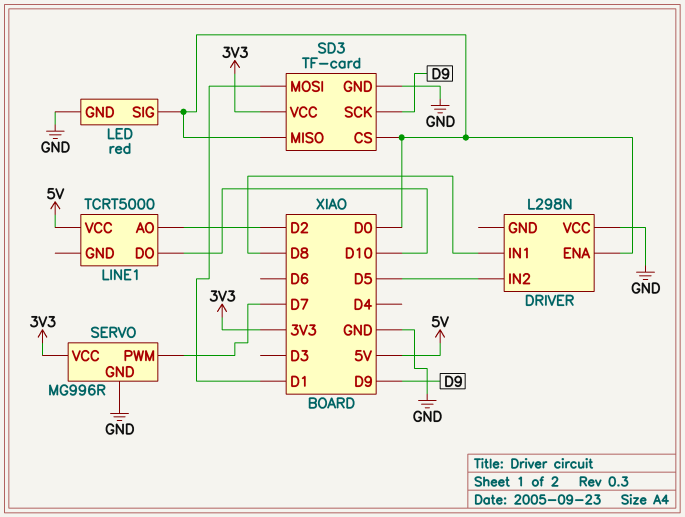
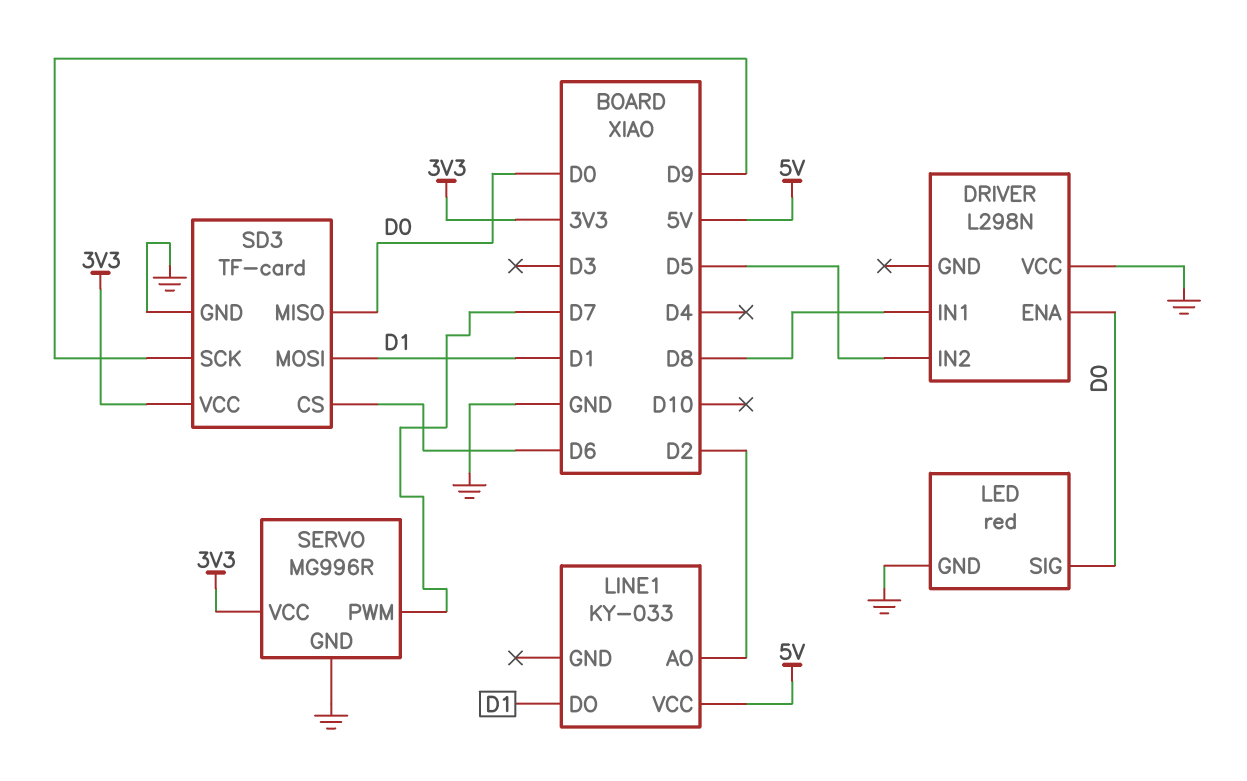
LINE1: TCRT5000 -> KY-033
LINE1 pin DO: D10 -> D1
SD3 pin CS: D0 -> D6

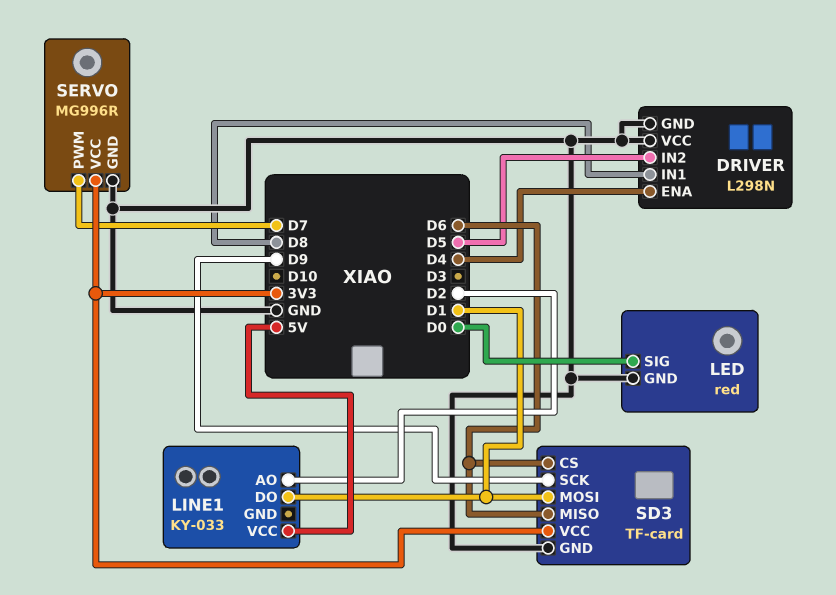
DRIVER pin ENA: D0 -> D4
DRIVER pin GND: none -> GND
SD3 pin MISO: D0 -> D6

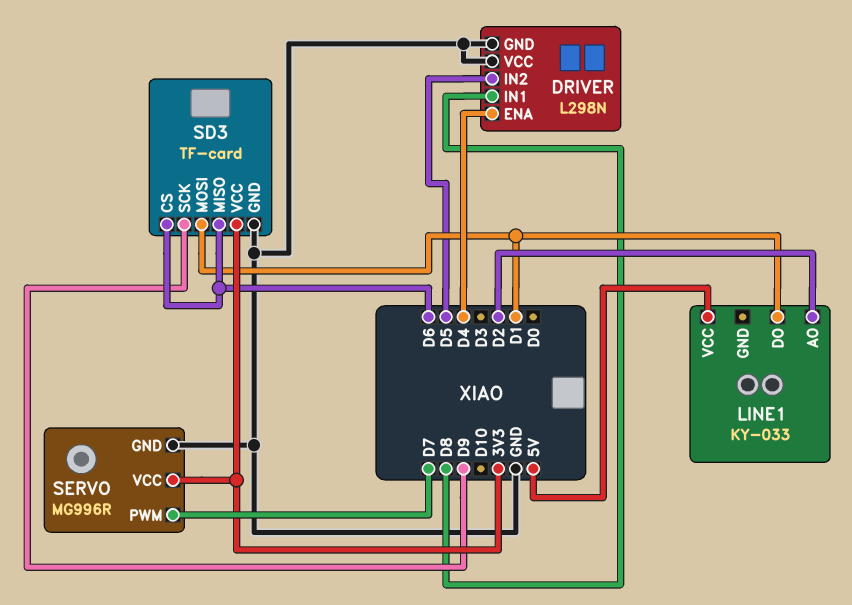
LED: red -> none
LED pin GND: GND -> none
LED pin SIG: D0 -> none

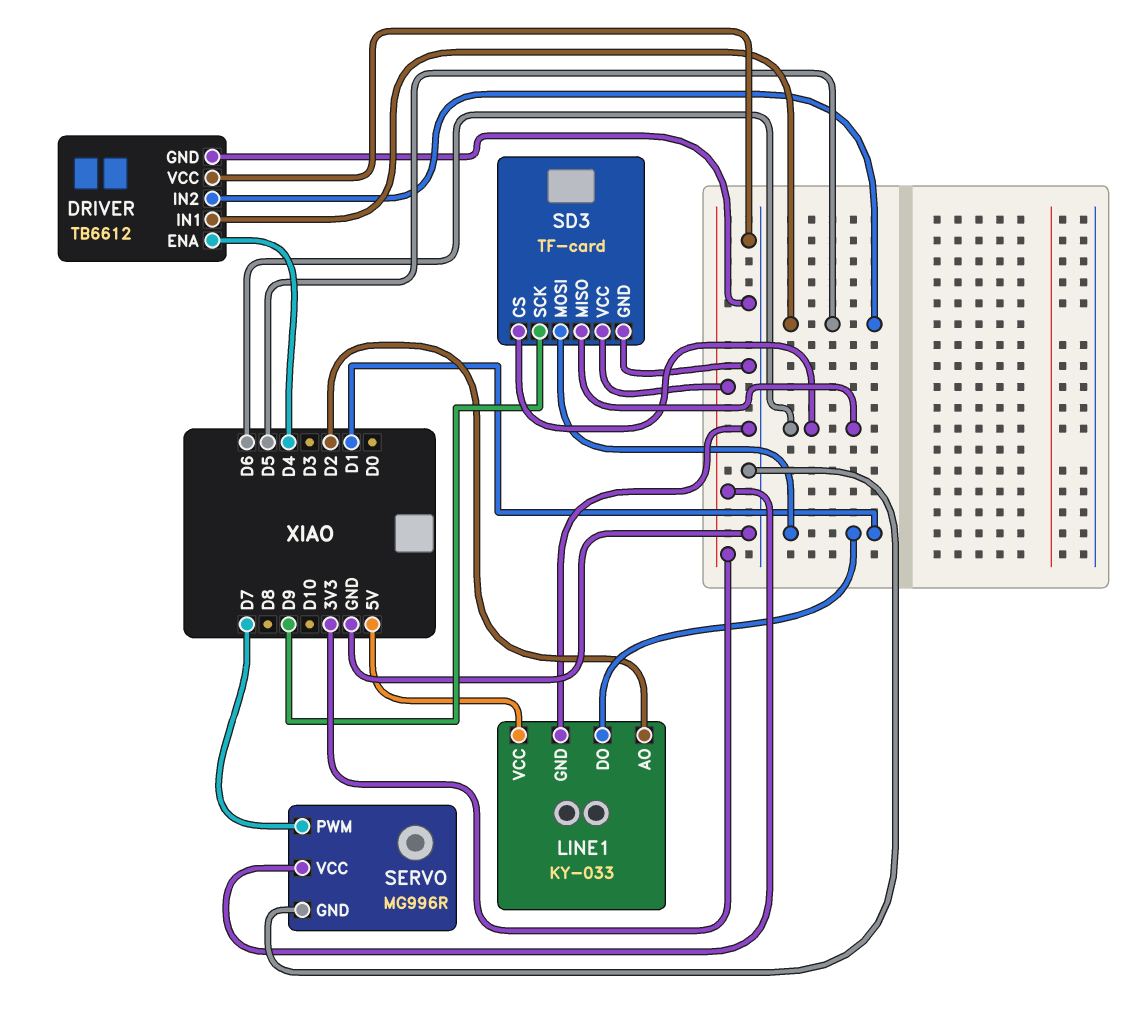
DRIVER: L298N -> TB6612
DRIVER pin IN1: D8 -> D5
LINE1 pin GND: none -> GND

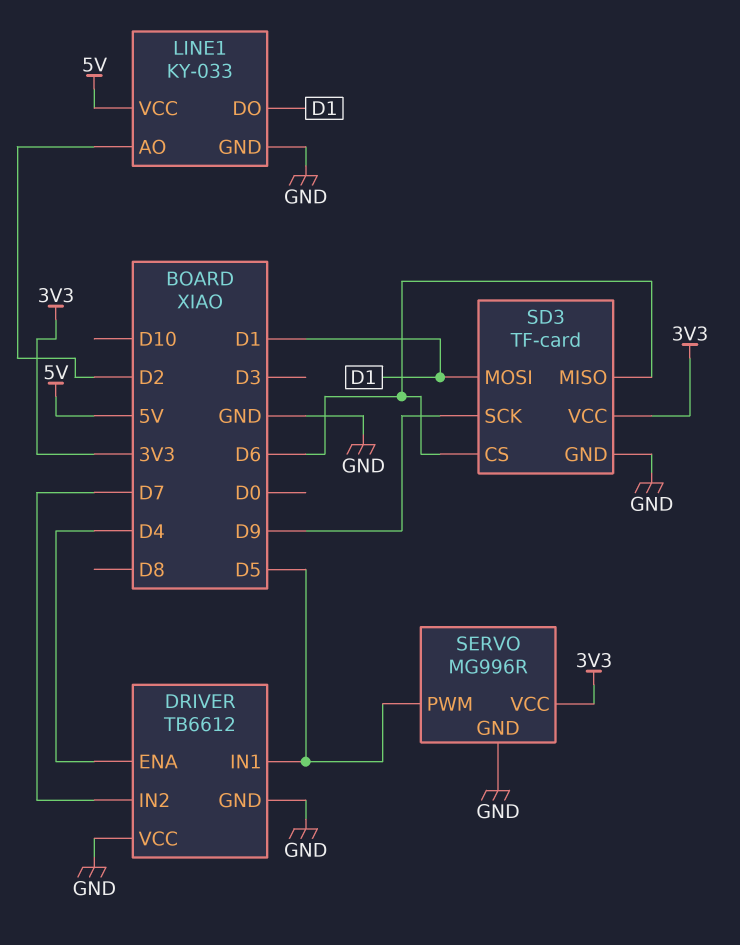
DRIVER pin IN2: D5 -> D7
SERVO pin PWM: D7 -> D5

